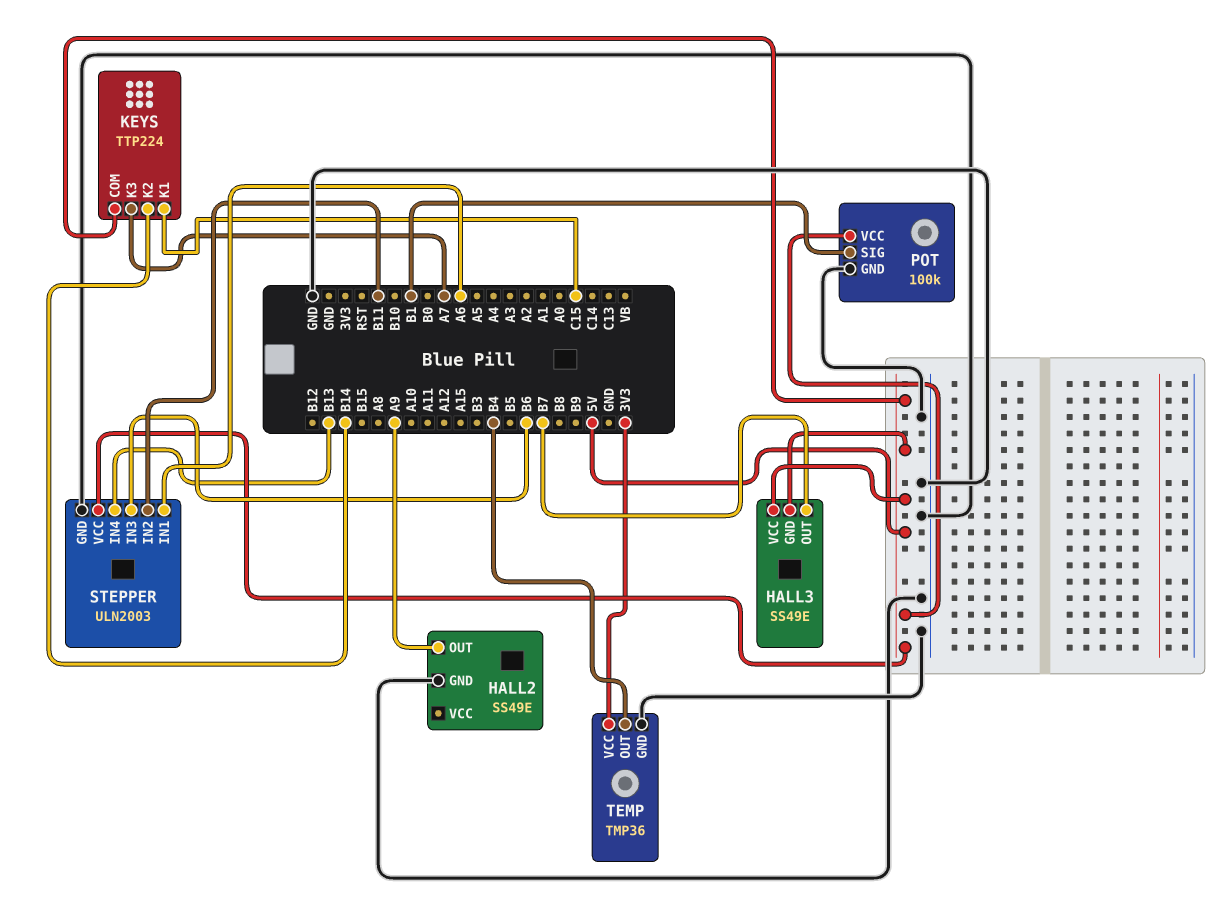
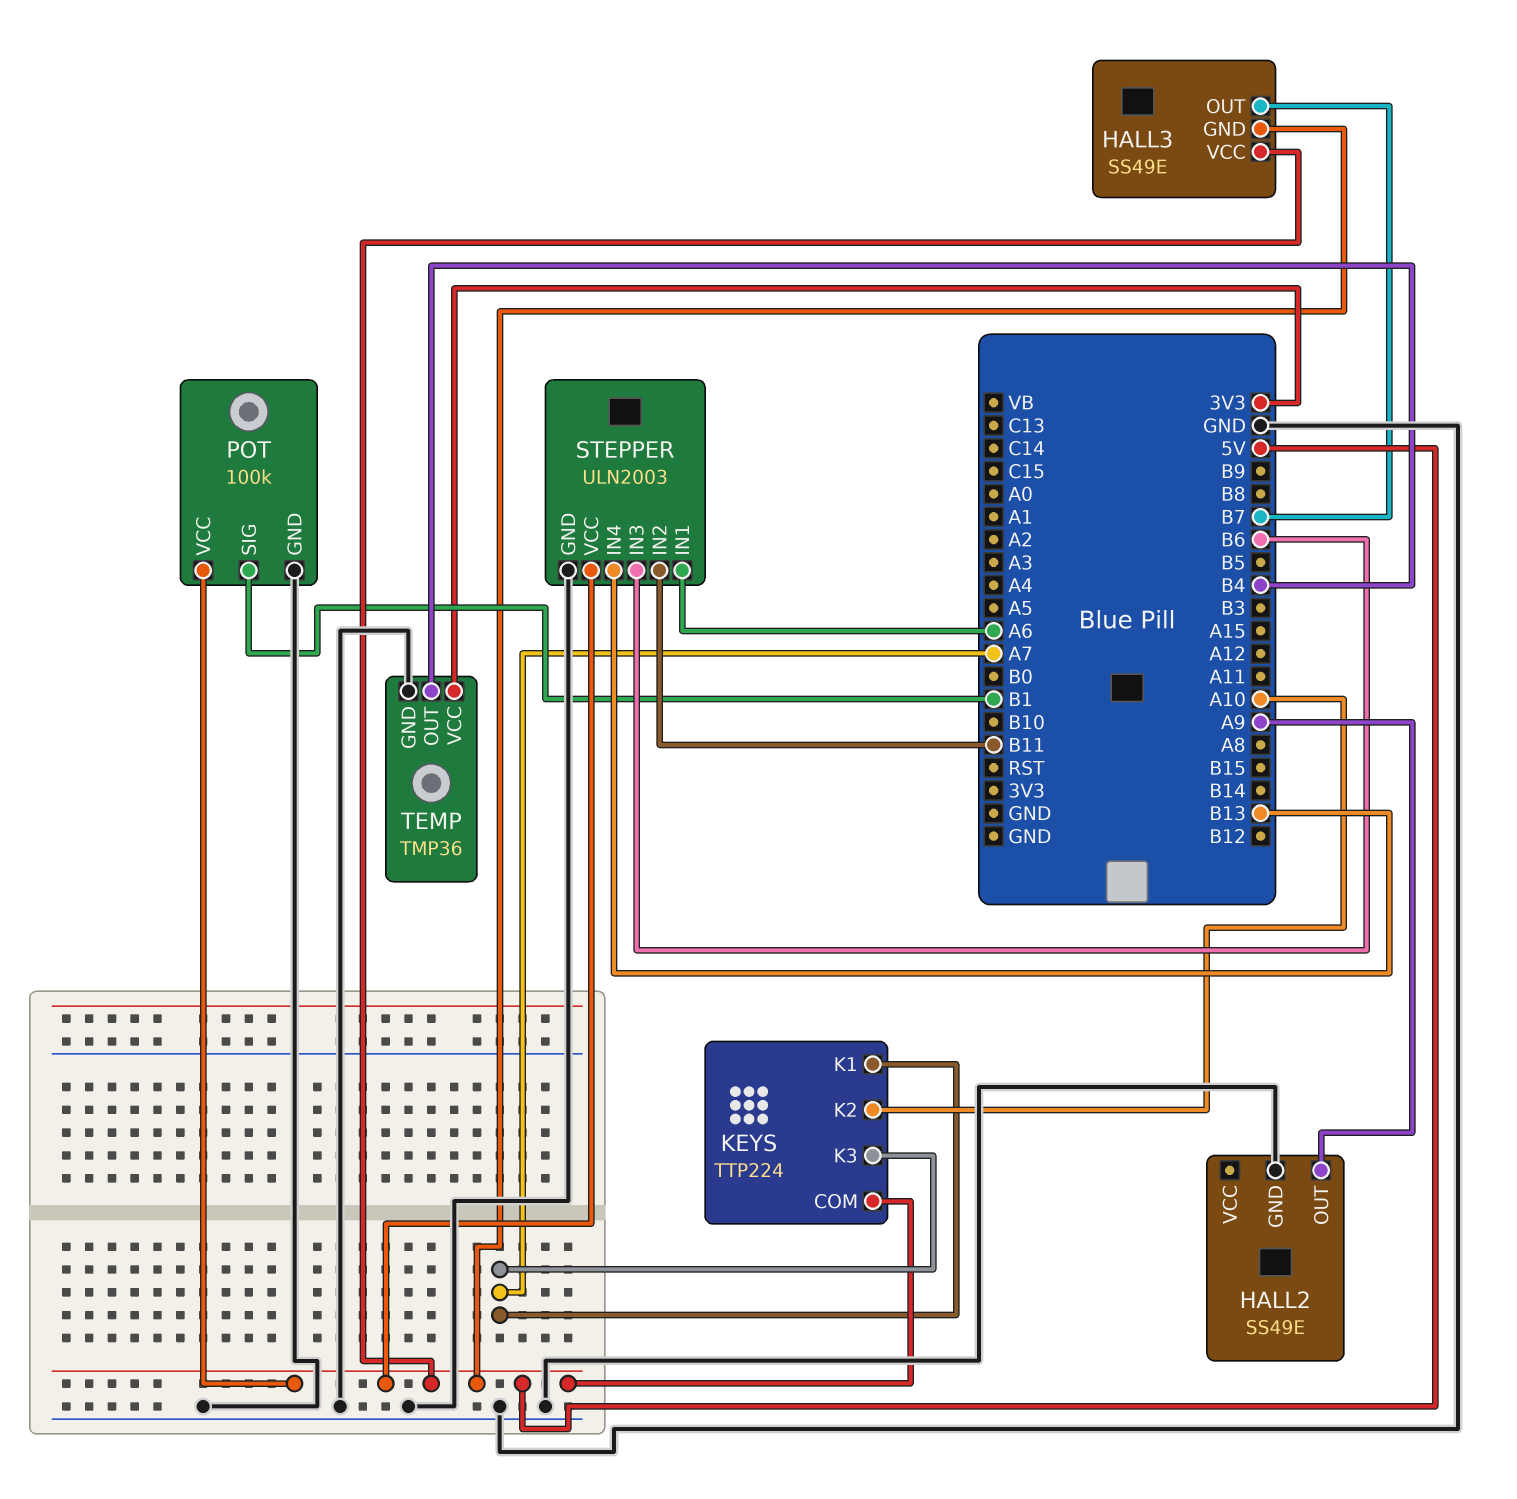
KEYS pin K1: C15 -> A7
KEYS pin K2: B14 -> A10

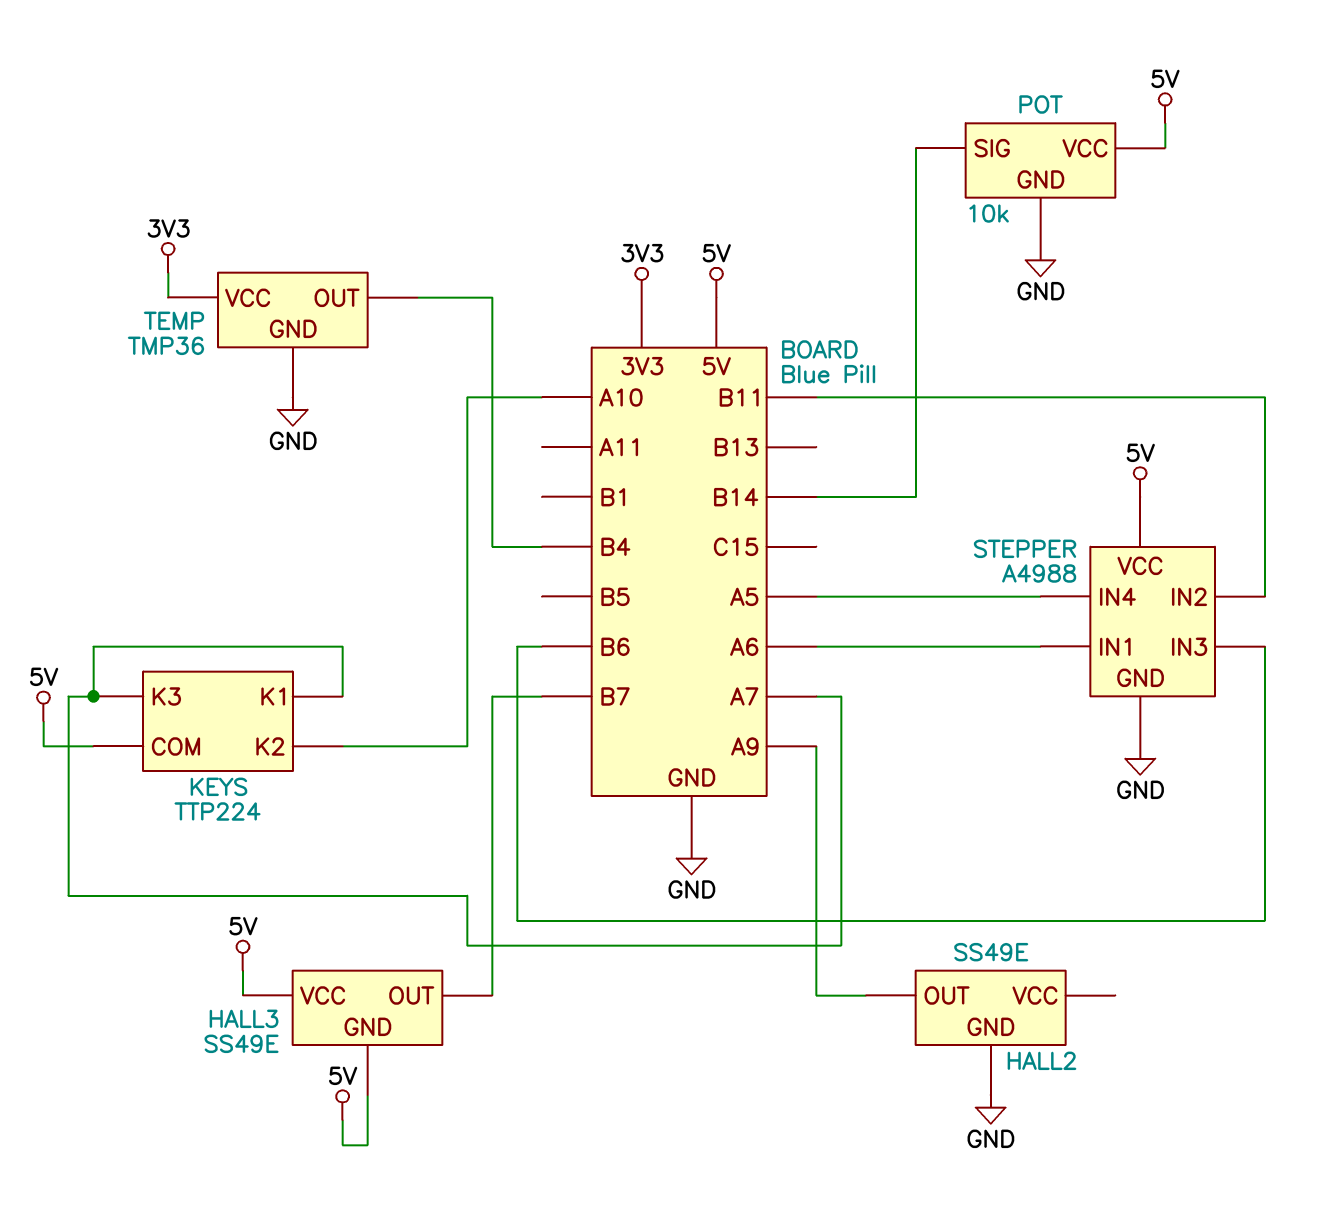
POT: 100k -> 10k
POT pin SIG: B1 -> B14
STEPPER: ULN2003 -> A4988
STEPPER pin IN4: B13 -> A5

